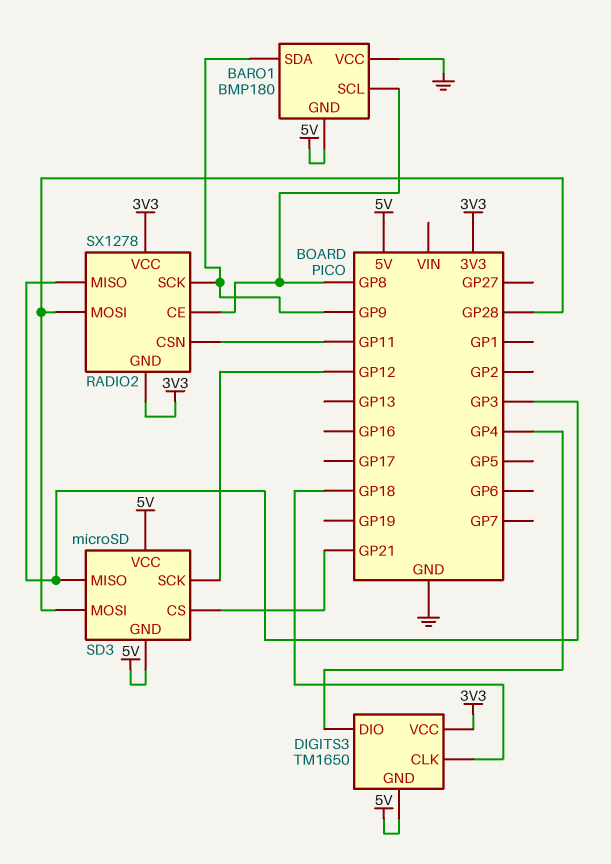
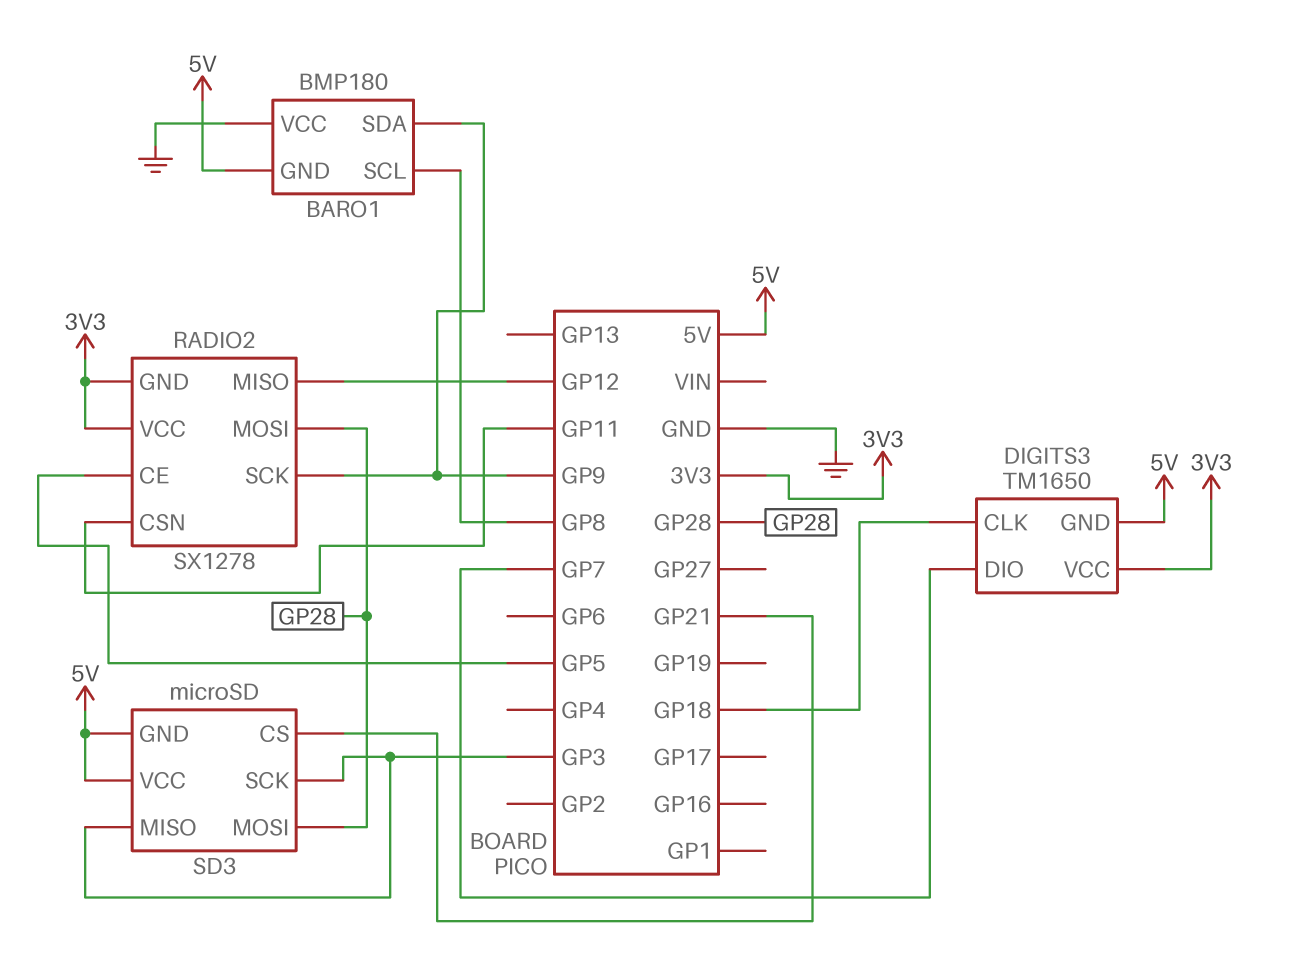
DIGITS3 pin DIO: GP4 -> GP7
RADIO2 pin CE: GP8 -> GP5
RADIO2 pin MISO: GP3 -> GP12
SD3 pin SCK: GP12 -> GP3

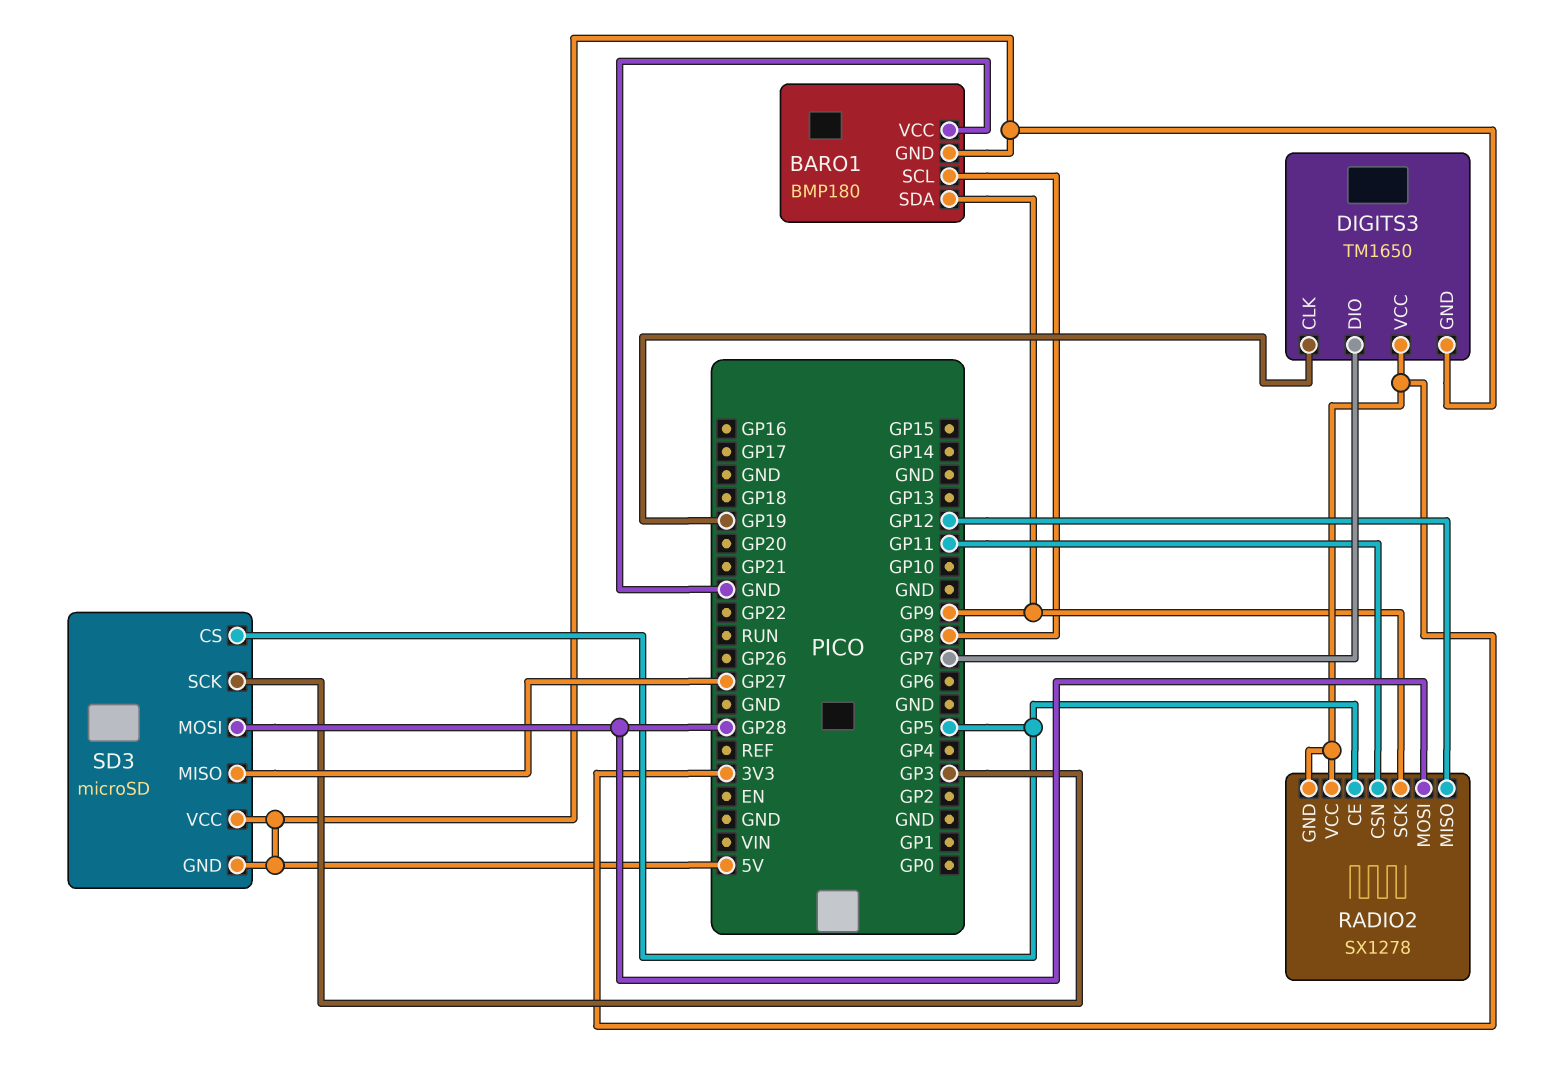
DIGITS3 pin CLK: GP18 -> GP19
SD3 pin CS: GP21 -> GP5
SD3 pin MISO: GP3 -> GP27

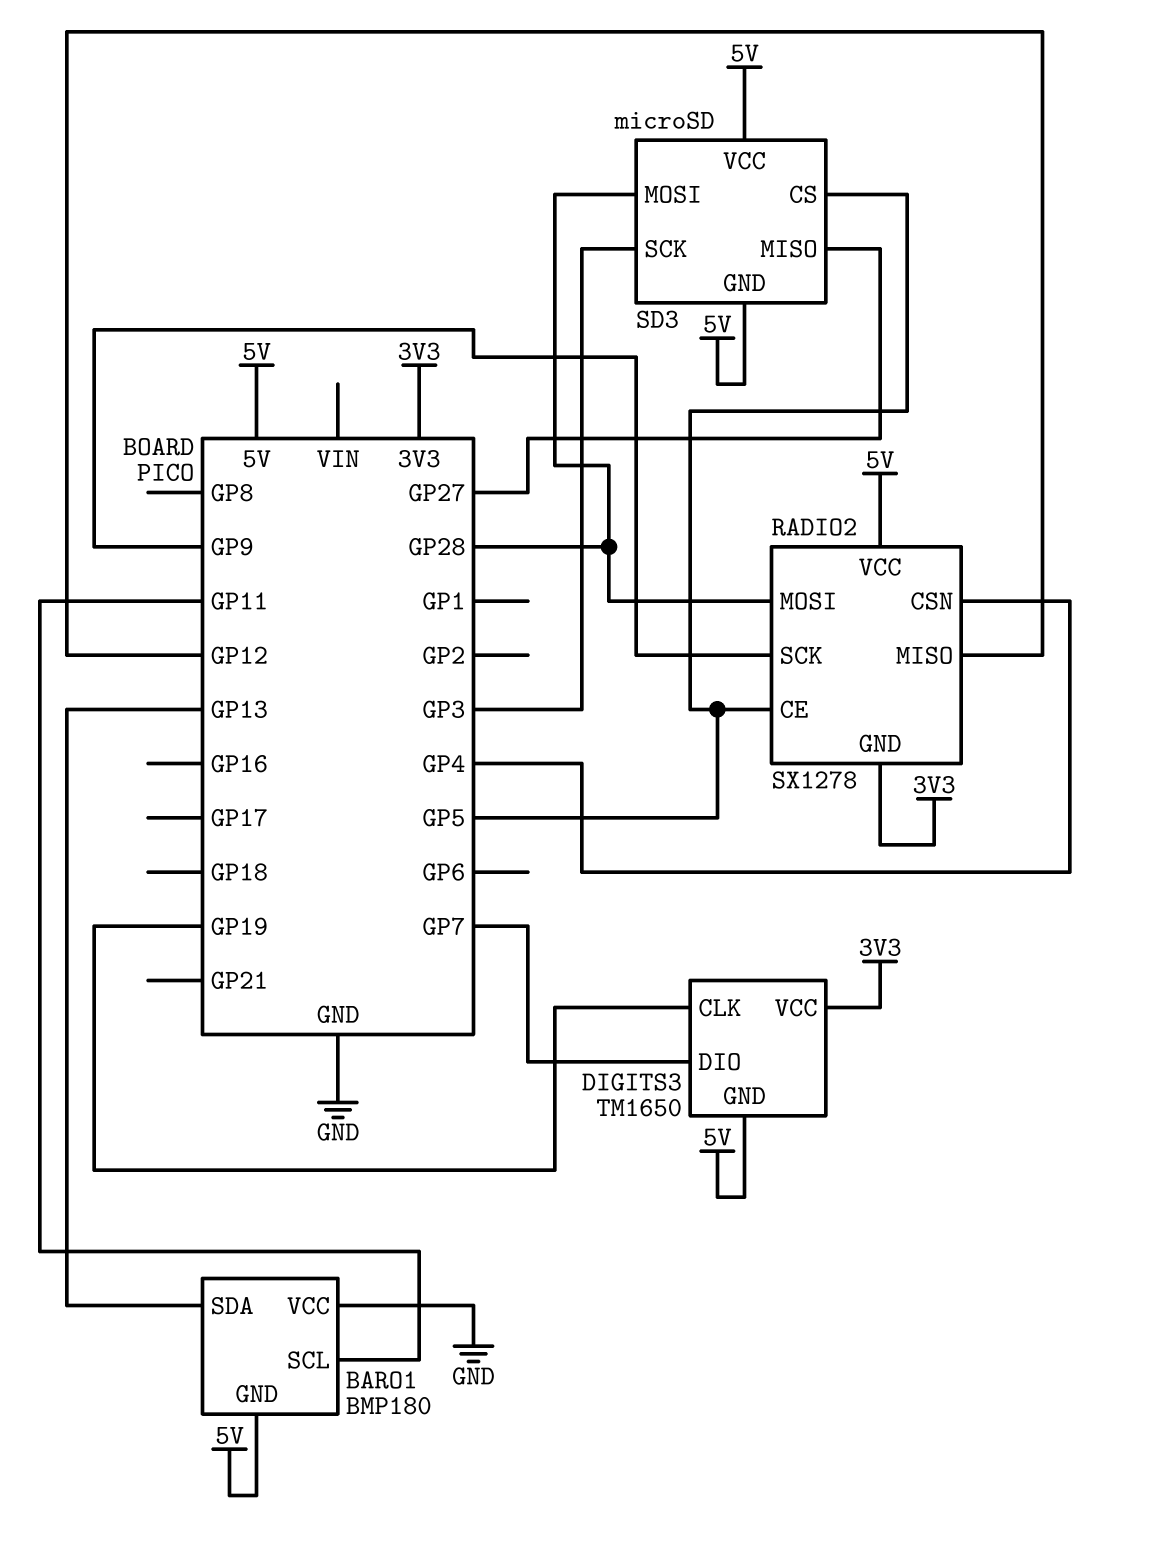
BARO1 pin SCL: GP8 -> GP11
BARO1 pin SDA: GP9 -> GP13
RADIO2 pin CSN: GP11 -> GP4
RADIO2 pin VCC: 3V3 -> 5V

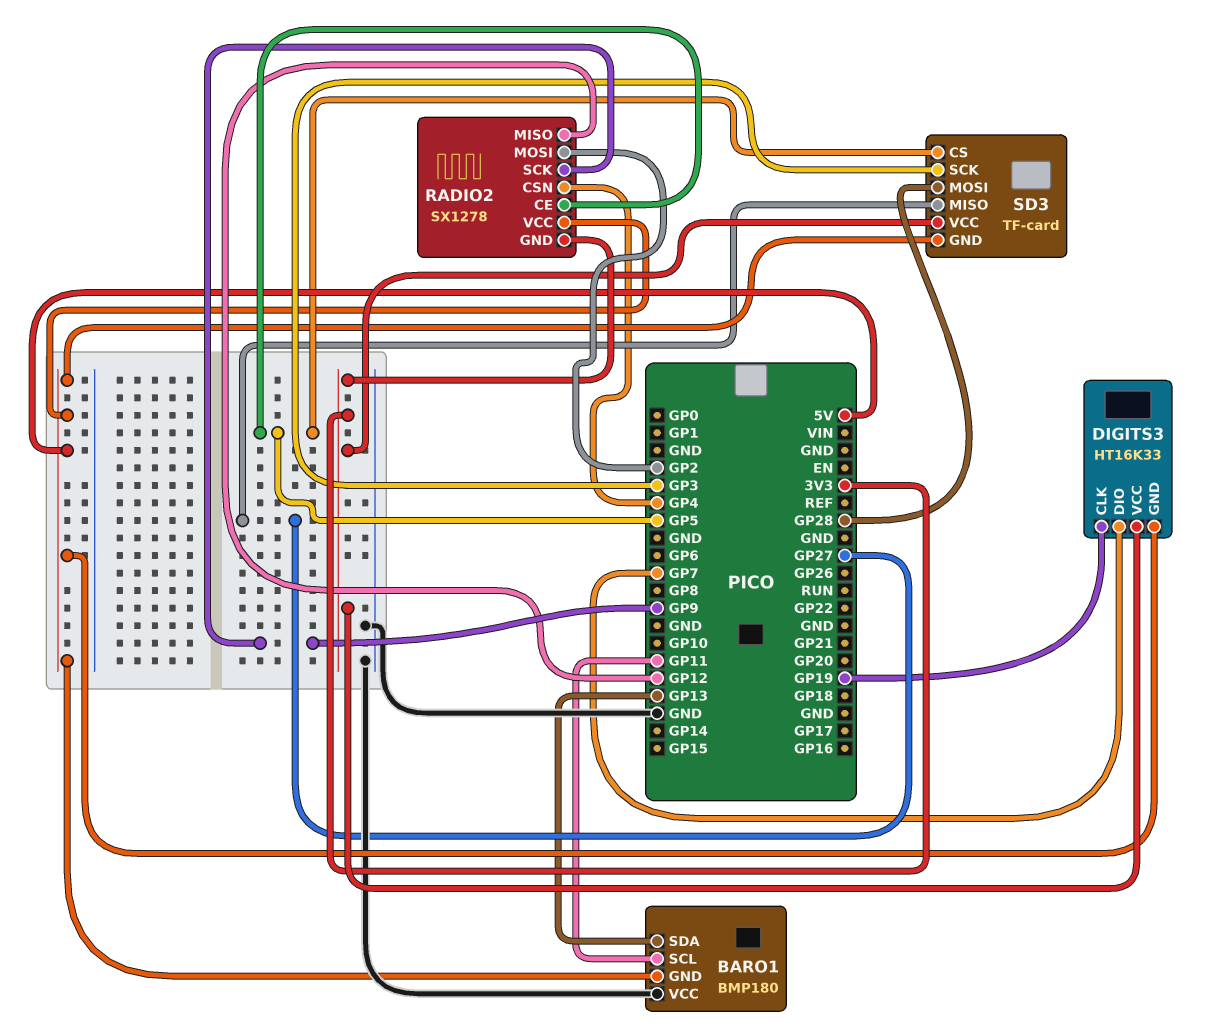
DIGITS3: TM1650 -> HT16K33
RADIO2 pin MOSI: GP28 -> GP2
SD3: microSD -> TF-card
SD3 pin VCC: 5V -> 3V3

